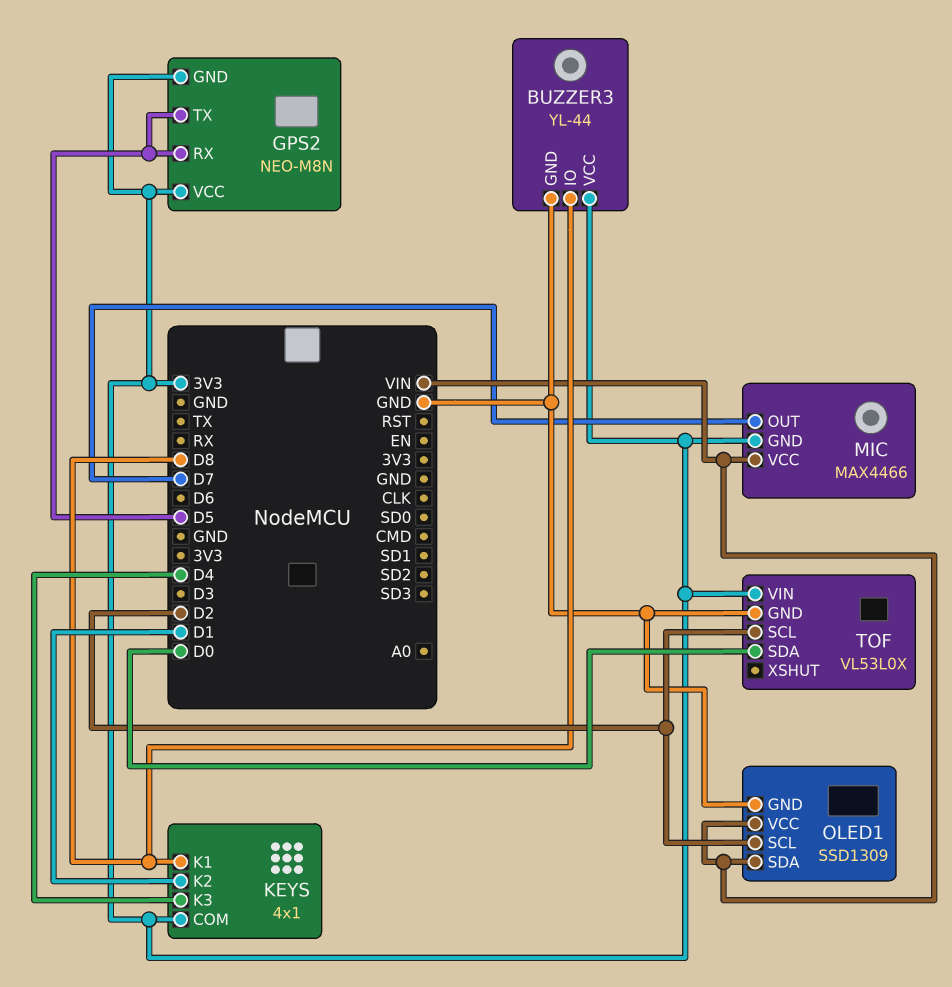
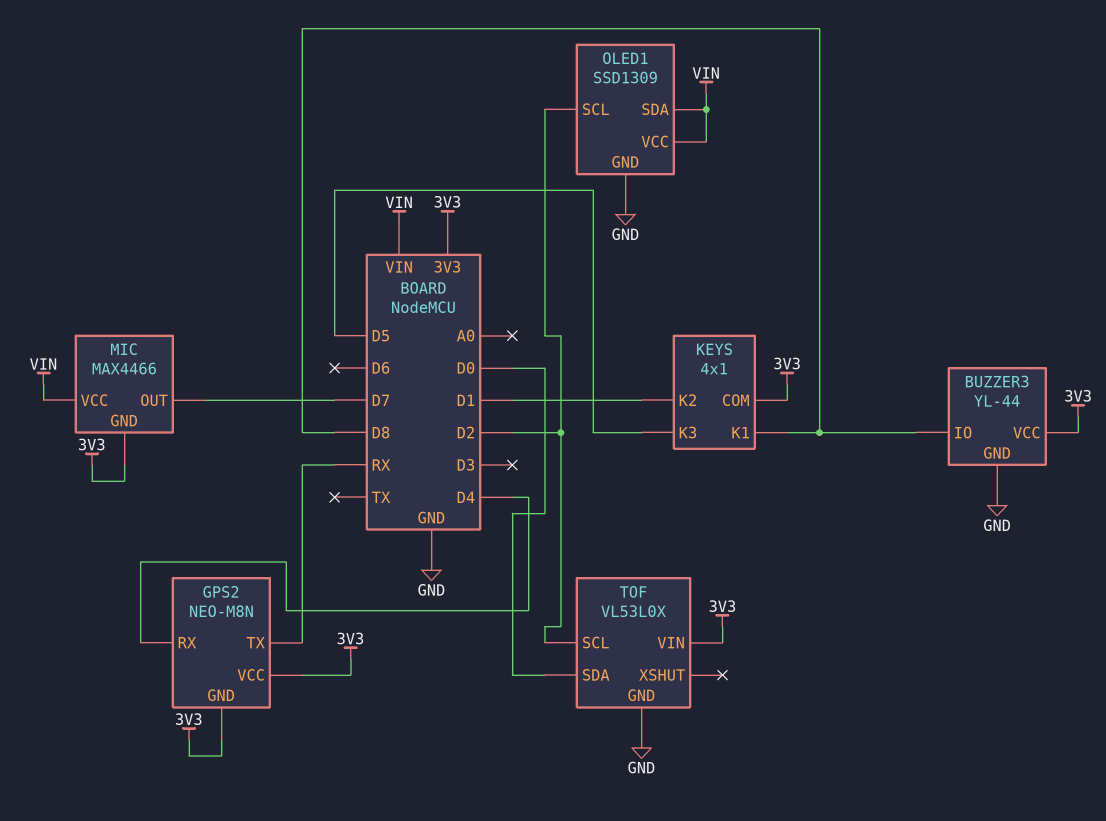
GPS2 pin RX: D5 -> D4
GPS2 pin TX: D5 -> RX
KEYS pin K3: D4 -> D5

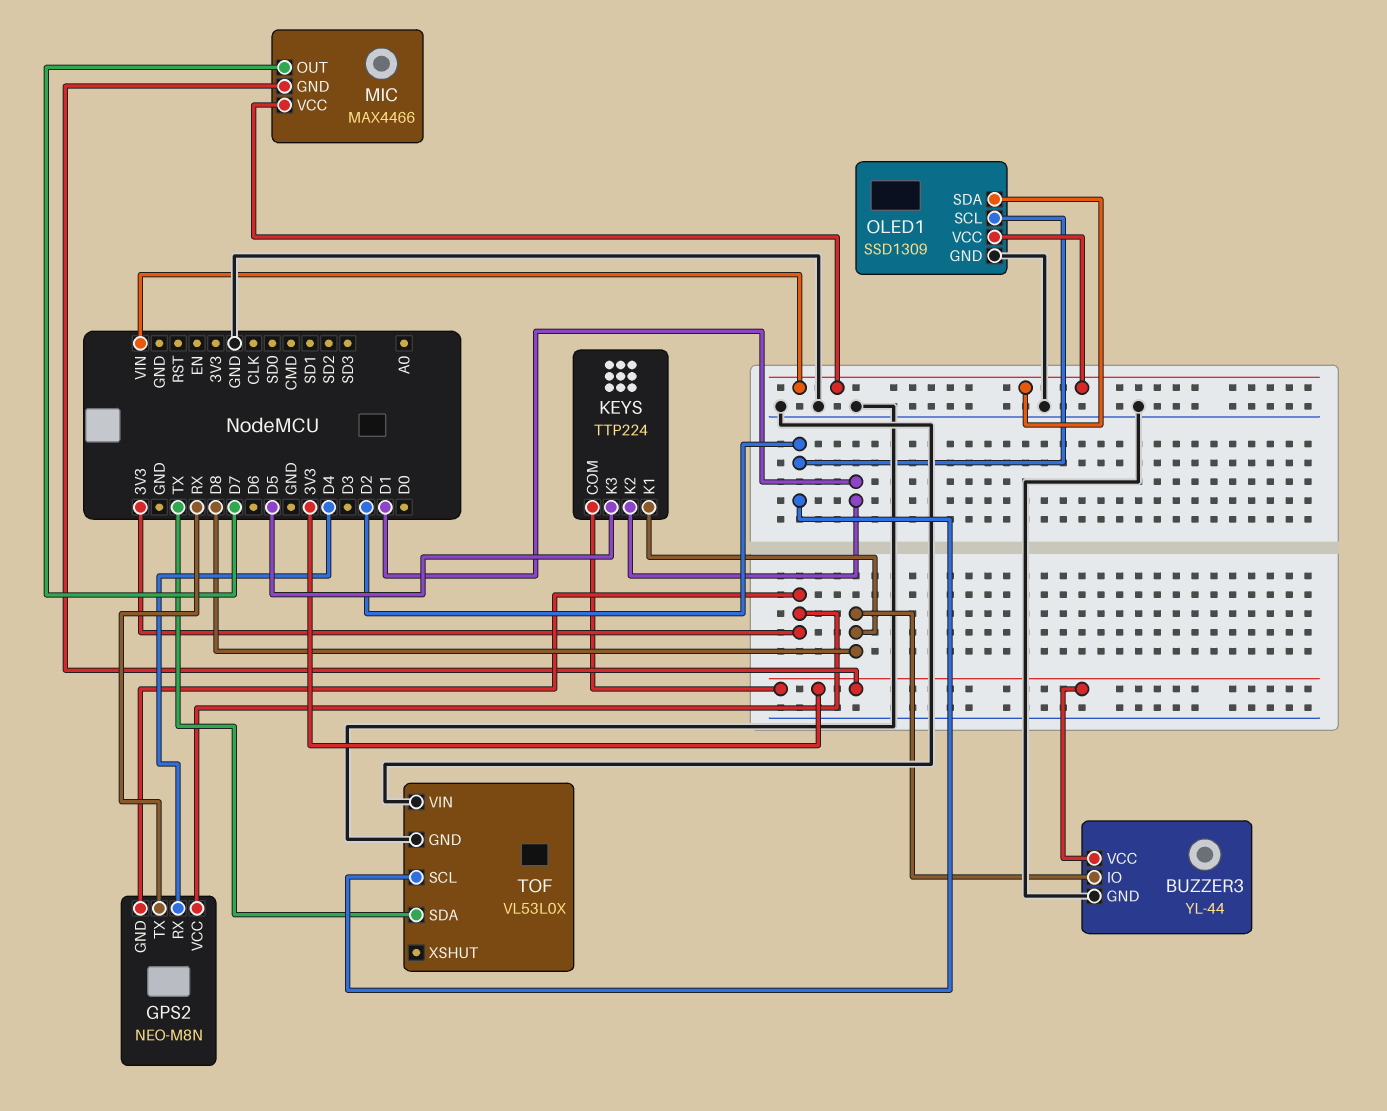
KEYS: 4x1 -> TTP224
TOF pin SDA: D0 -> TX
TOF pin VIN: 3V3 -> GND

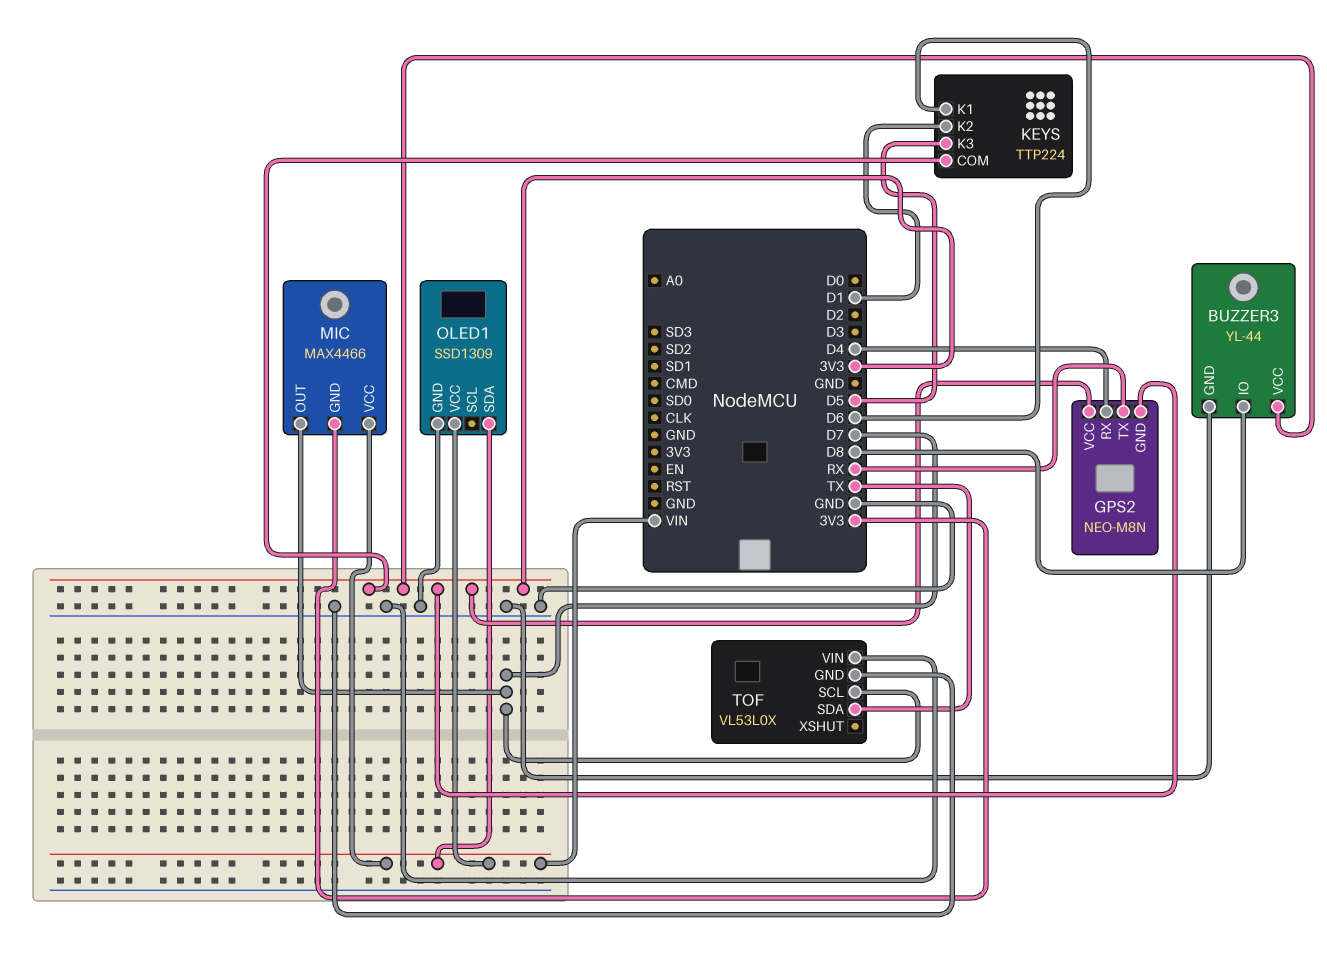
KEYS pin K1: D8 -> D6
OLED1 pin SCL: D2 -> none
TOF pin SCL: D2 -> D7

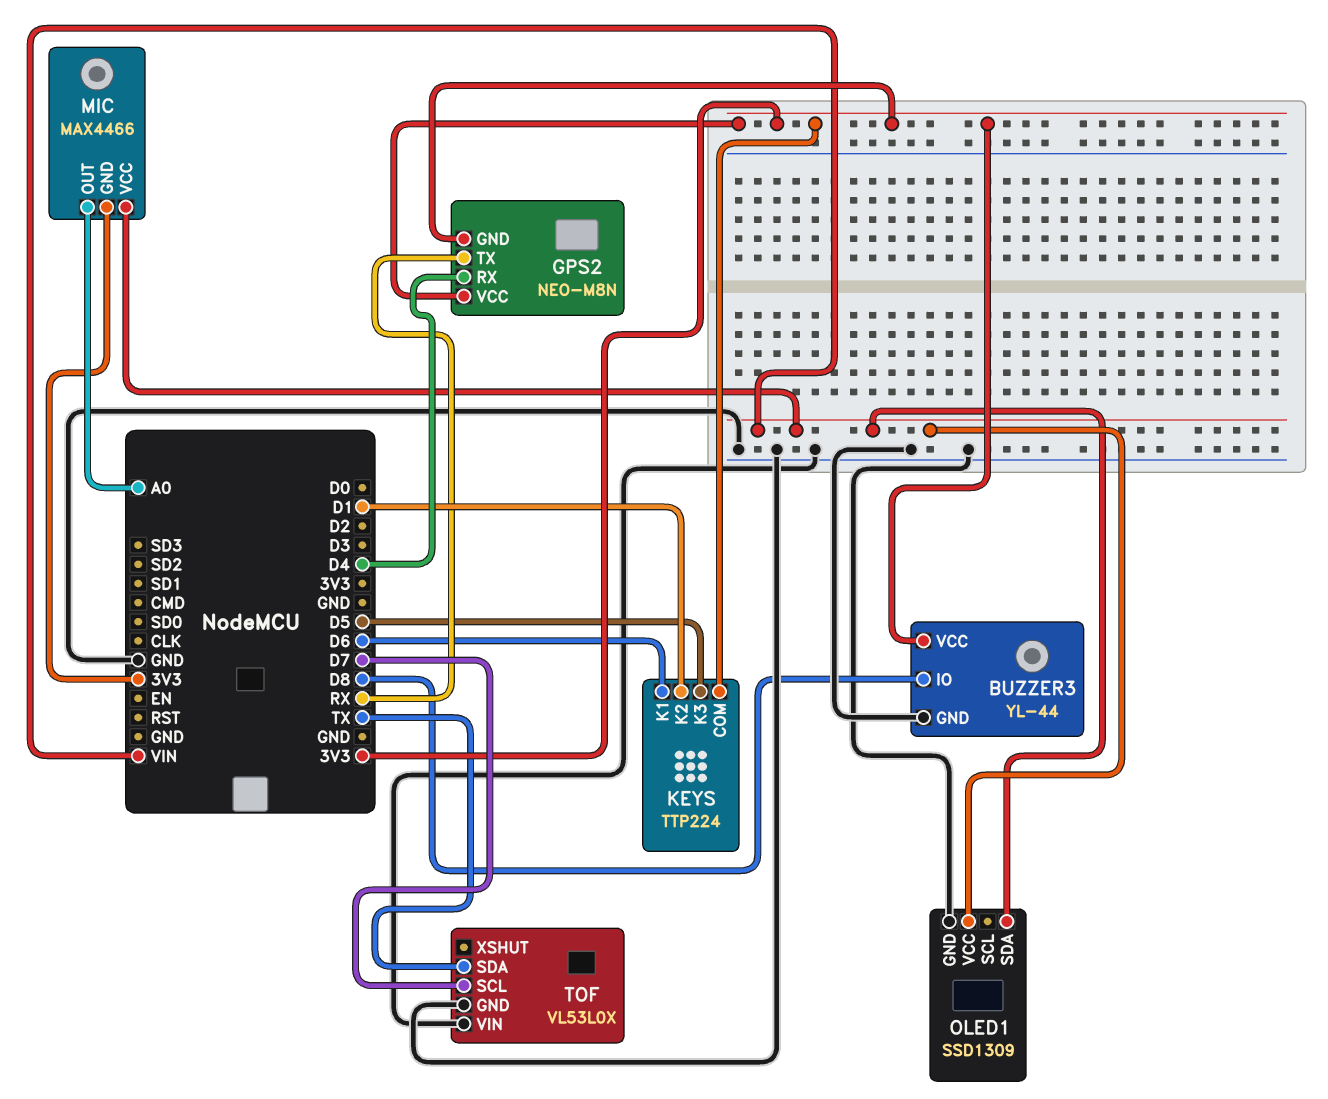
MIC pin OUT: D7 -> A0

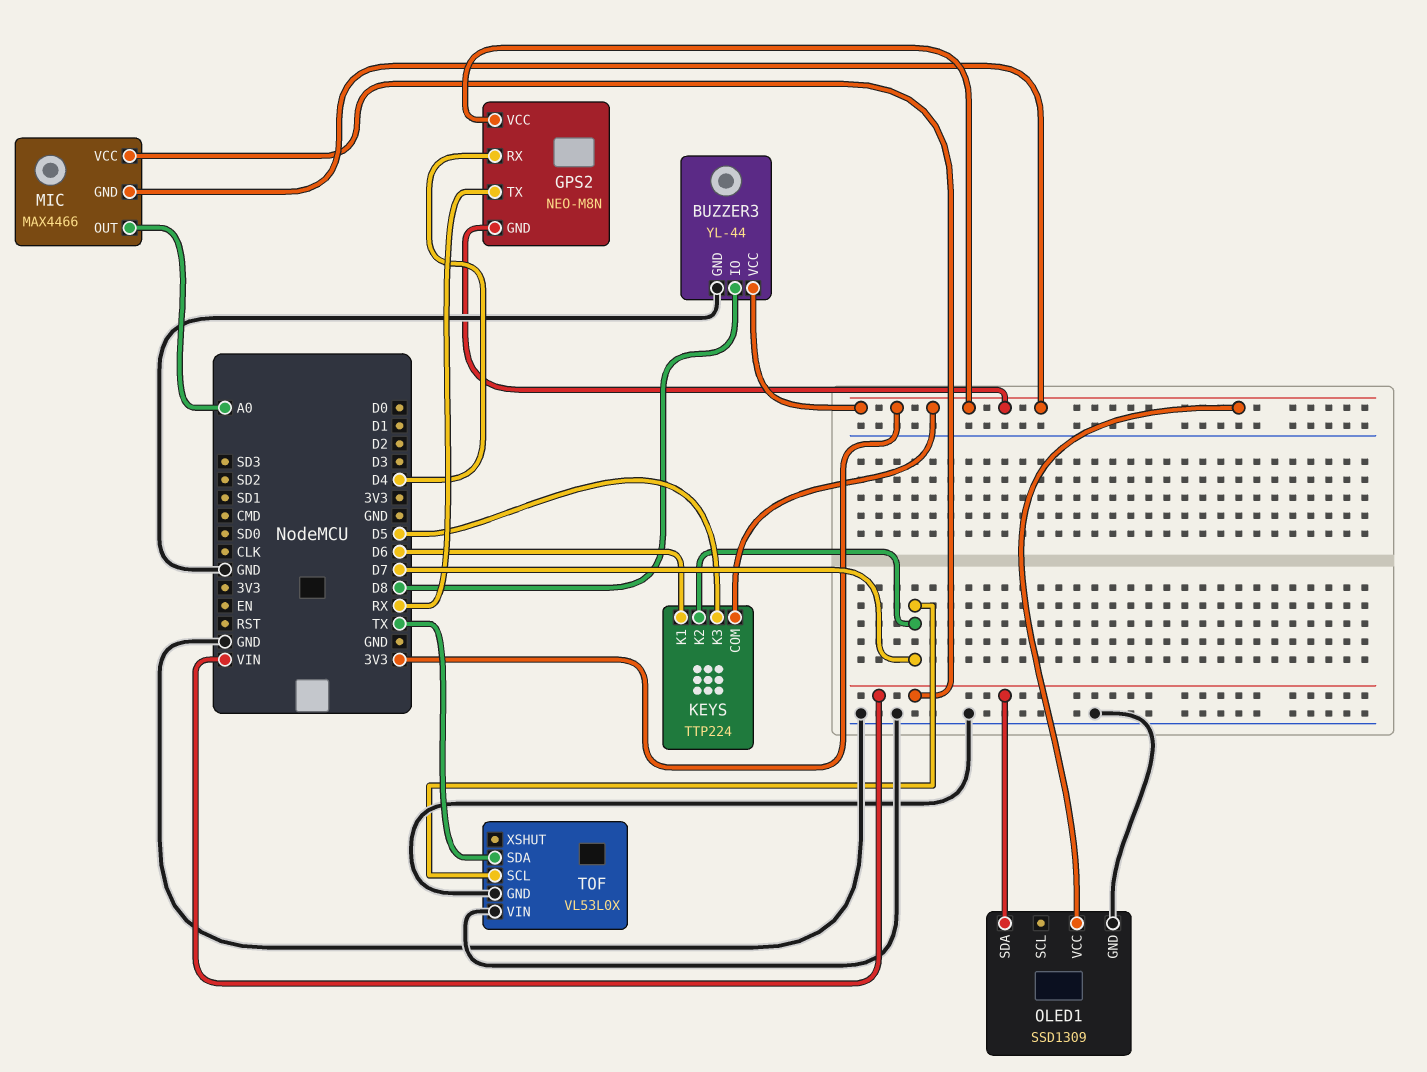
KEYS pin K2: D1 -> D7
OLED1 pin VCC: VIN -> 3V3

